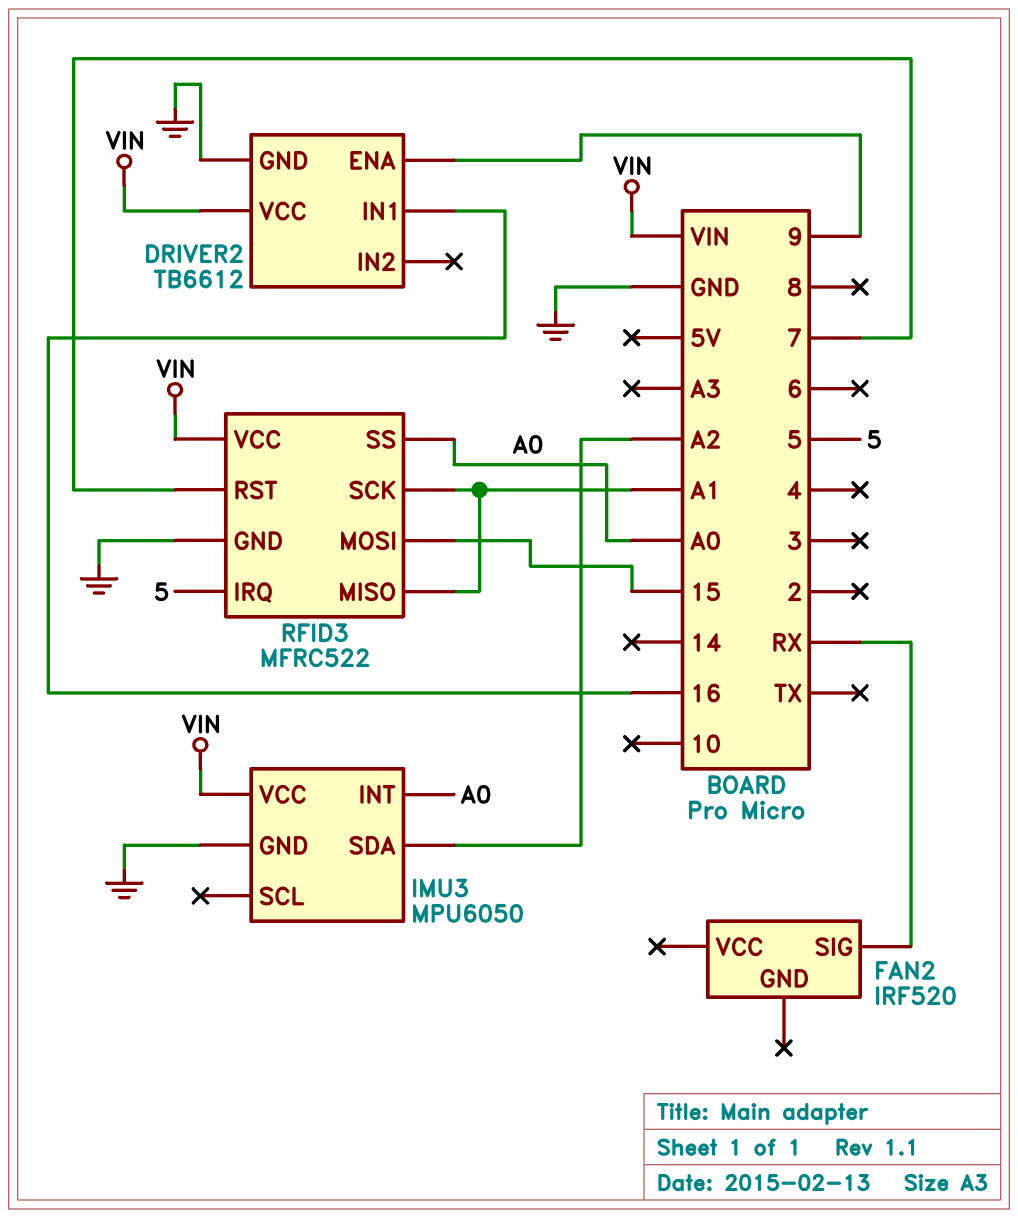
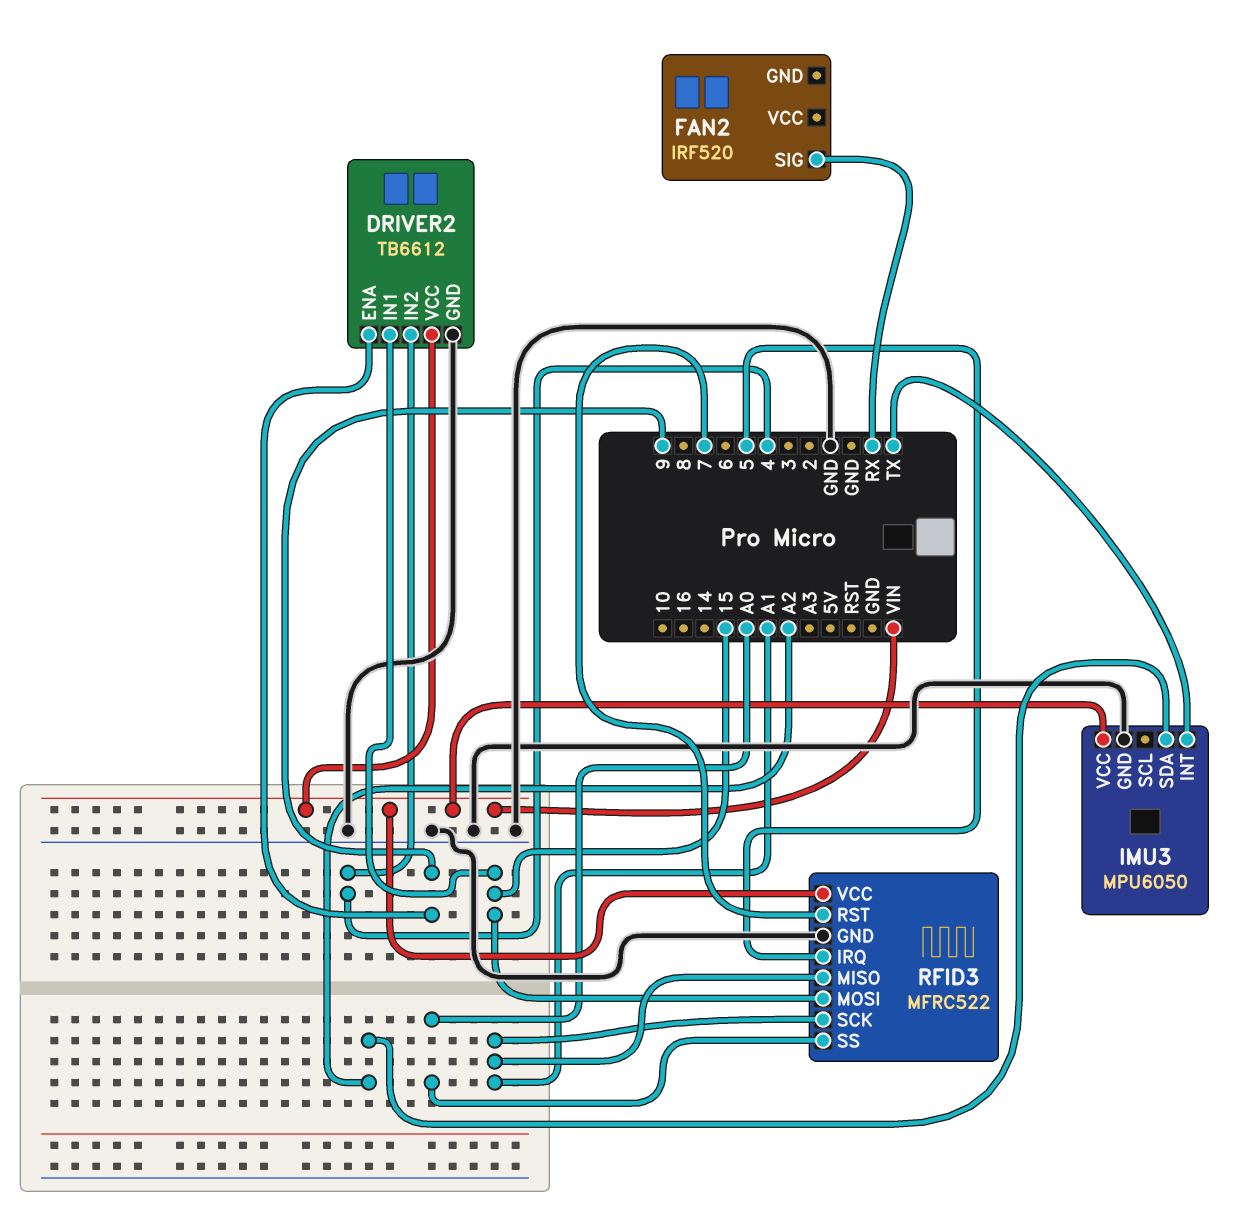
DRIVER2 pin IN1: 16 -> 15
DRIVER2 pin IN2: none -> 4
IMU3 pin INT: A0 -> TX

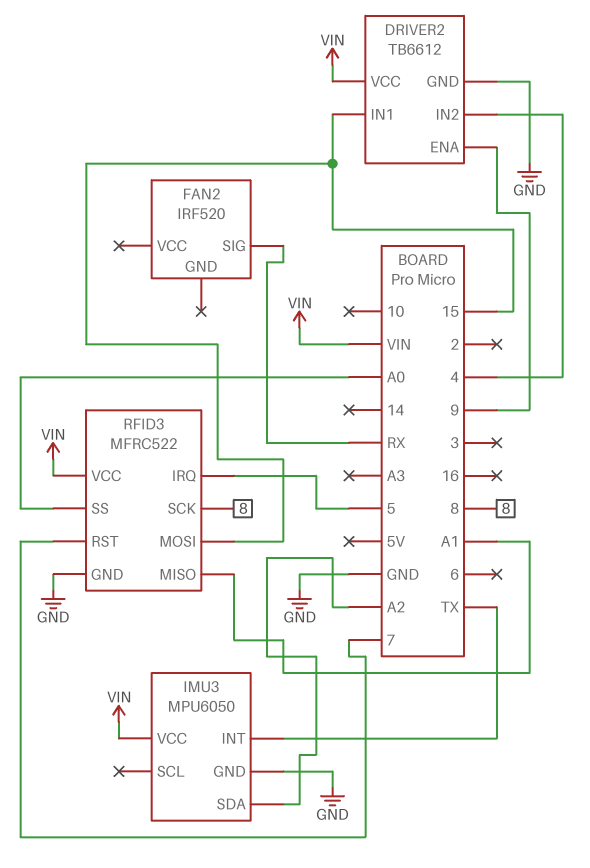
RFID3 pin SCK: A1 -> 8

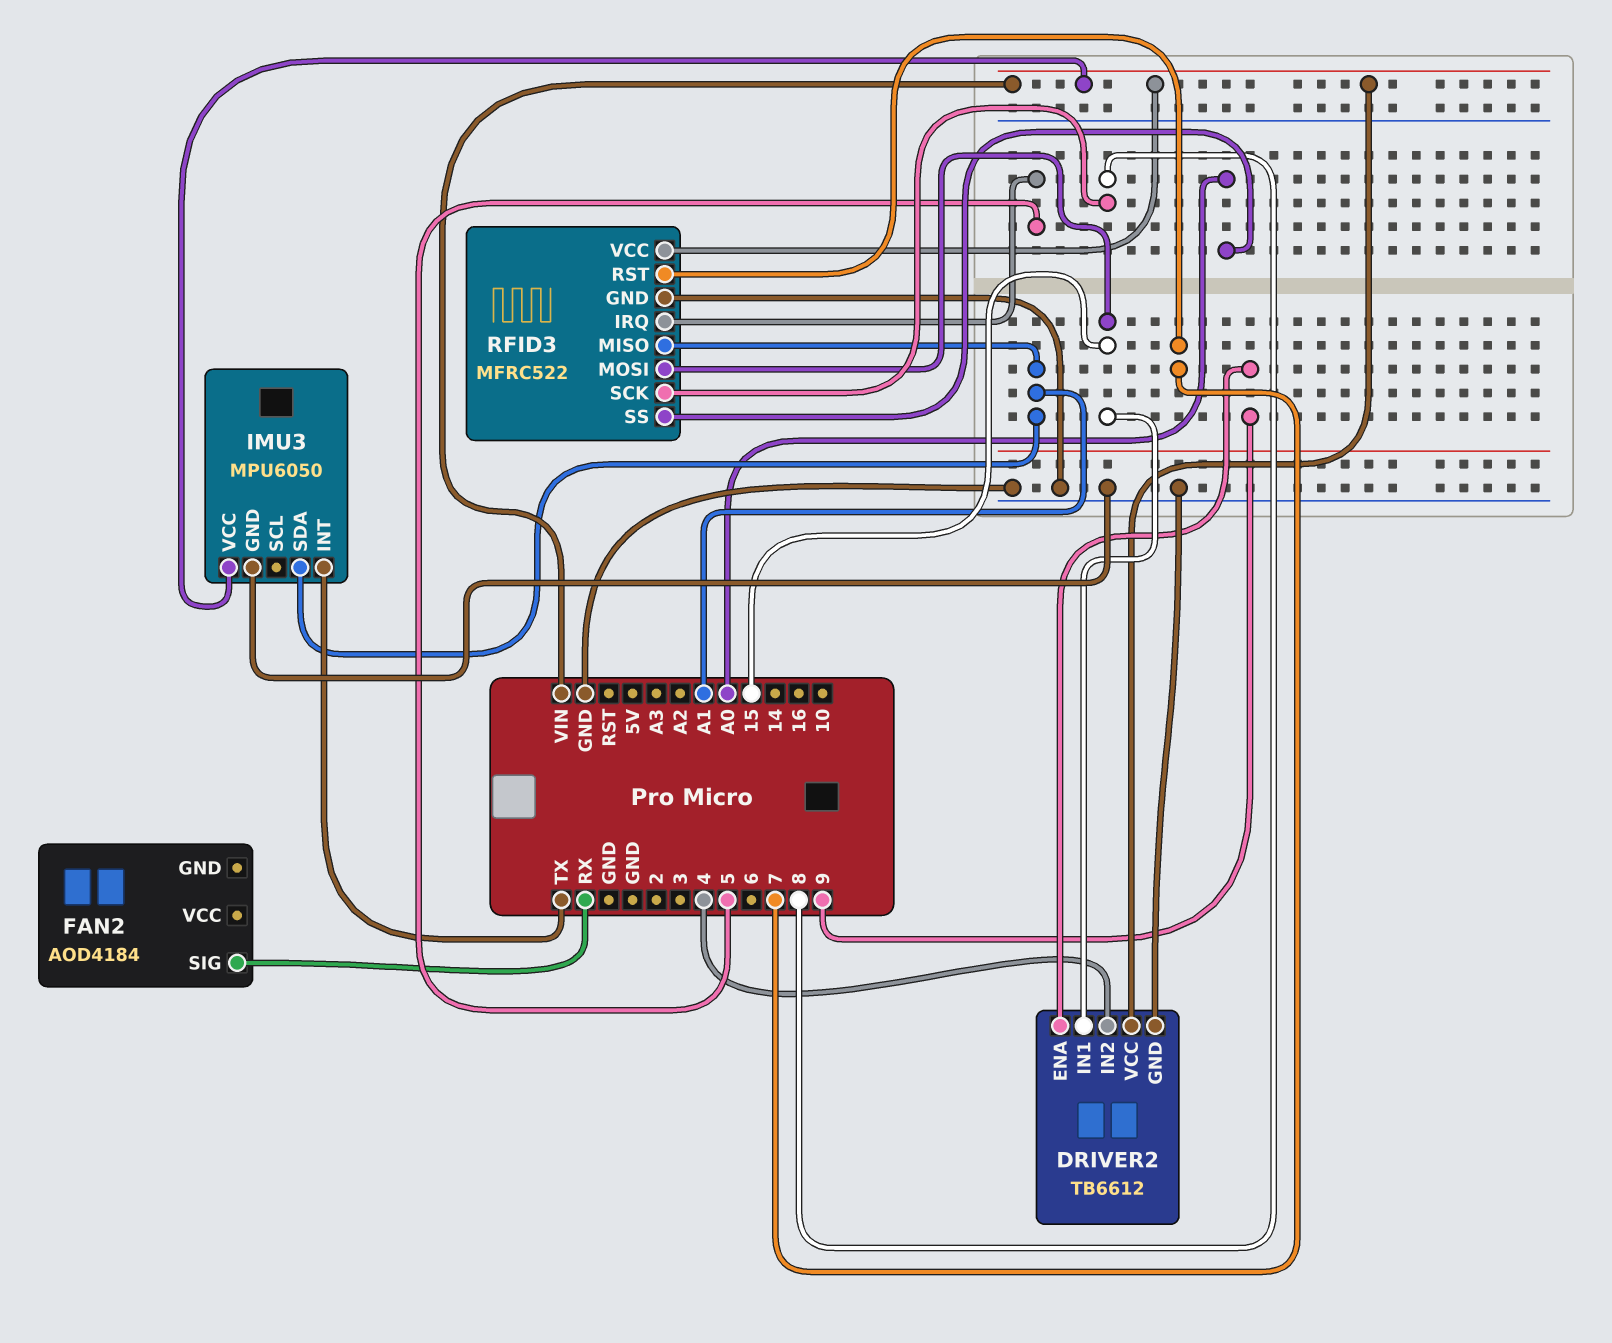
FAN2: IRF520 -> AOD4184
IMU3 pin SDA: A2 -> A1

